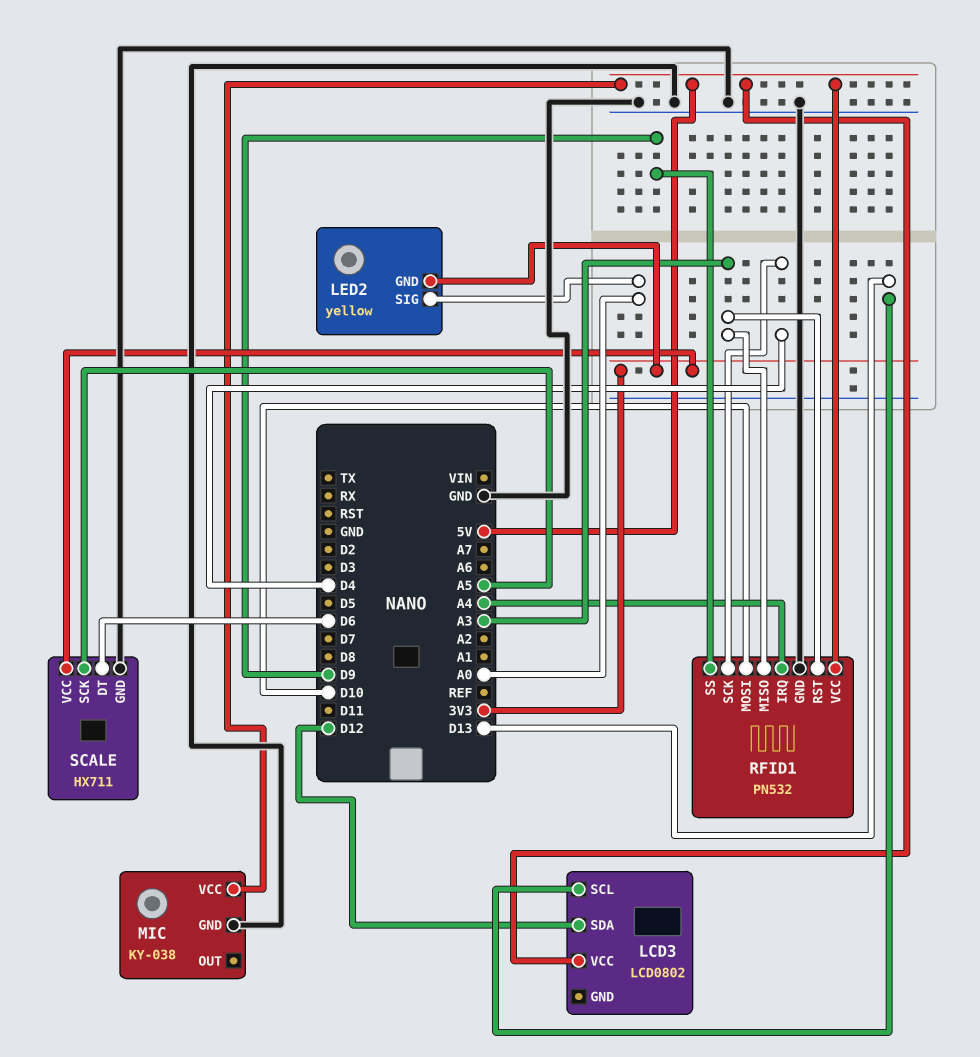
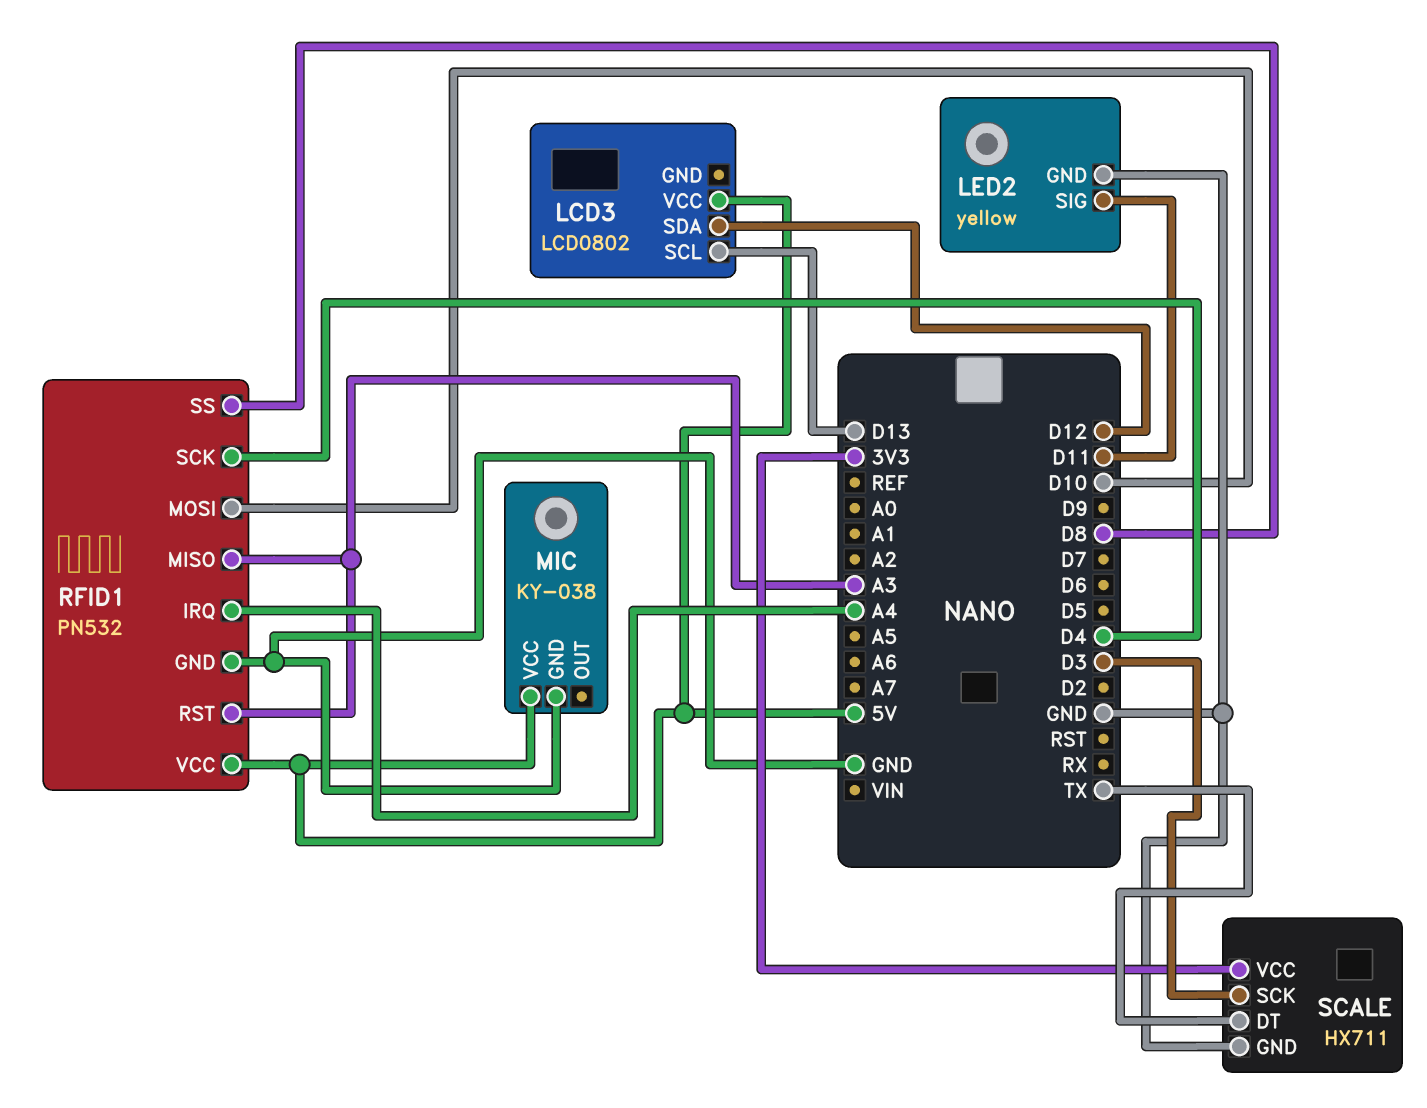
LED2 pin GND: 3V3 -> GND
LED2 pin SIG: A0 -> D11
RFID1 pin SS: D9 -> D8
SCALE pin DT: D6 -> TX
SCALE pin SCK: A5 -> D3

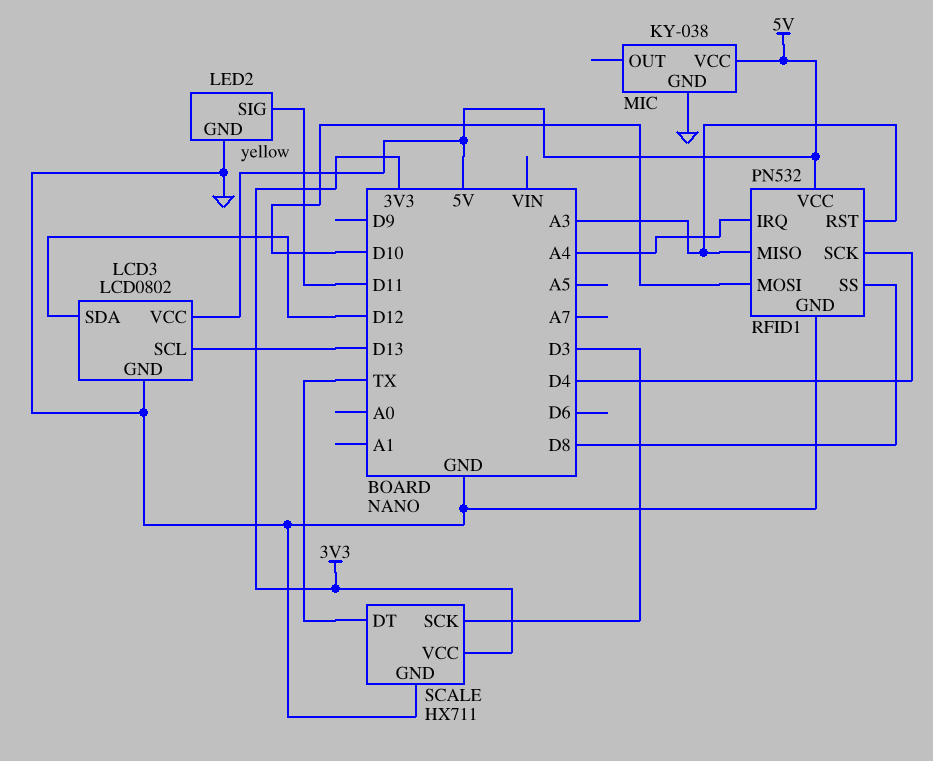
LCD3 pin GND: none -> GND

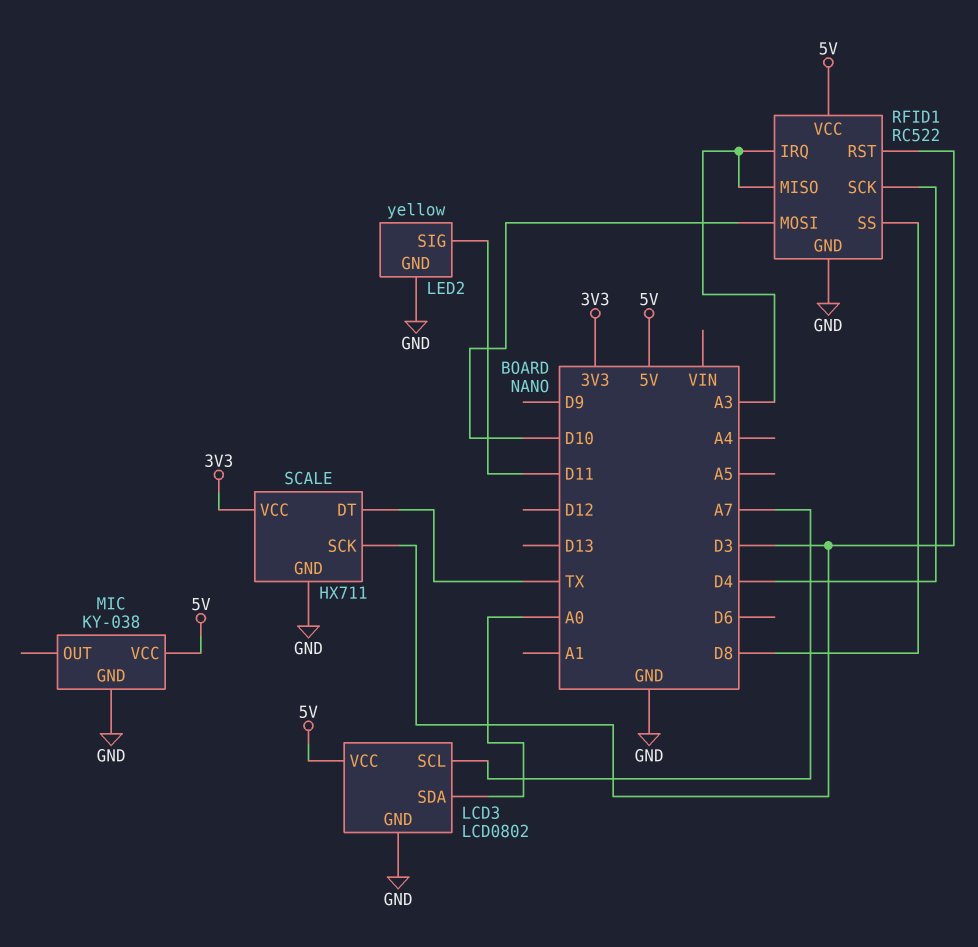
LCD3 pin SCL: D13 -> A7
LCD3 pin SDA: D12 -> A0
RFID1: PN532 -> RC522
RFID1 pin IRQ: A4 -> A3
RFID1 pin RST: A3 -> D3

